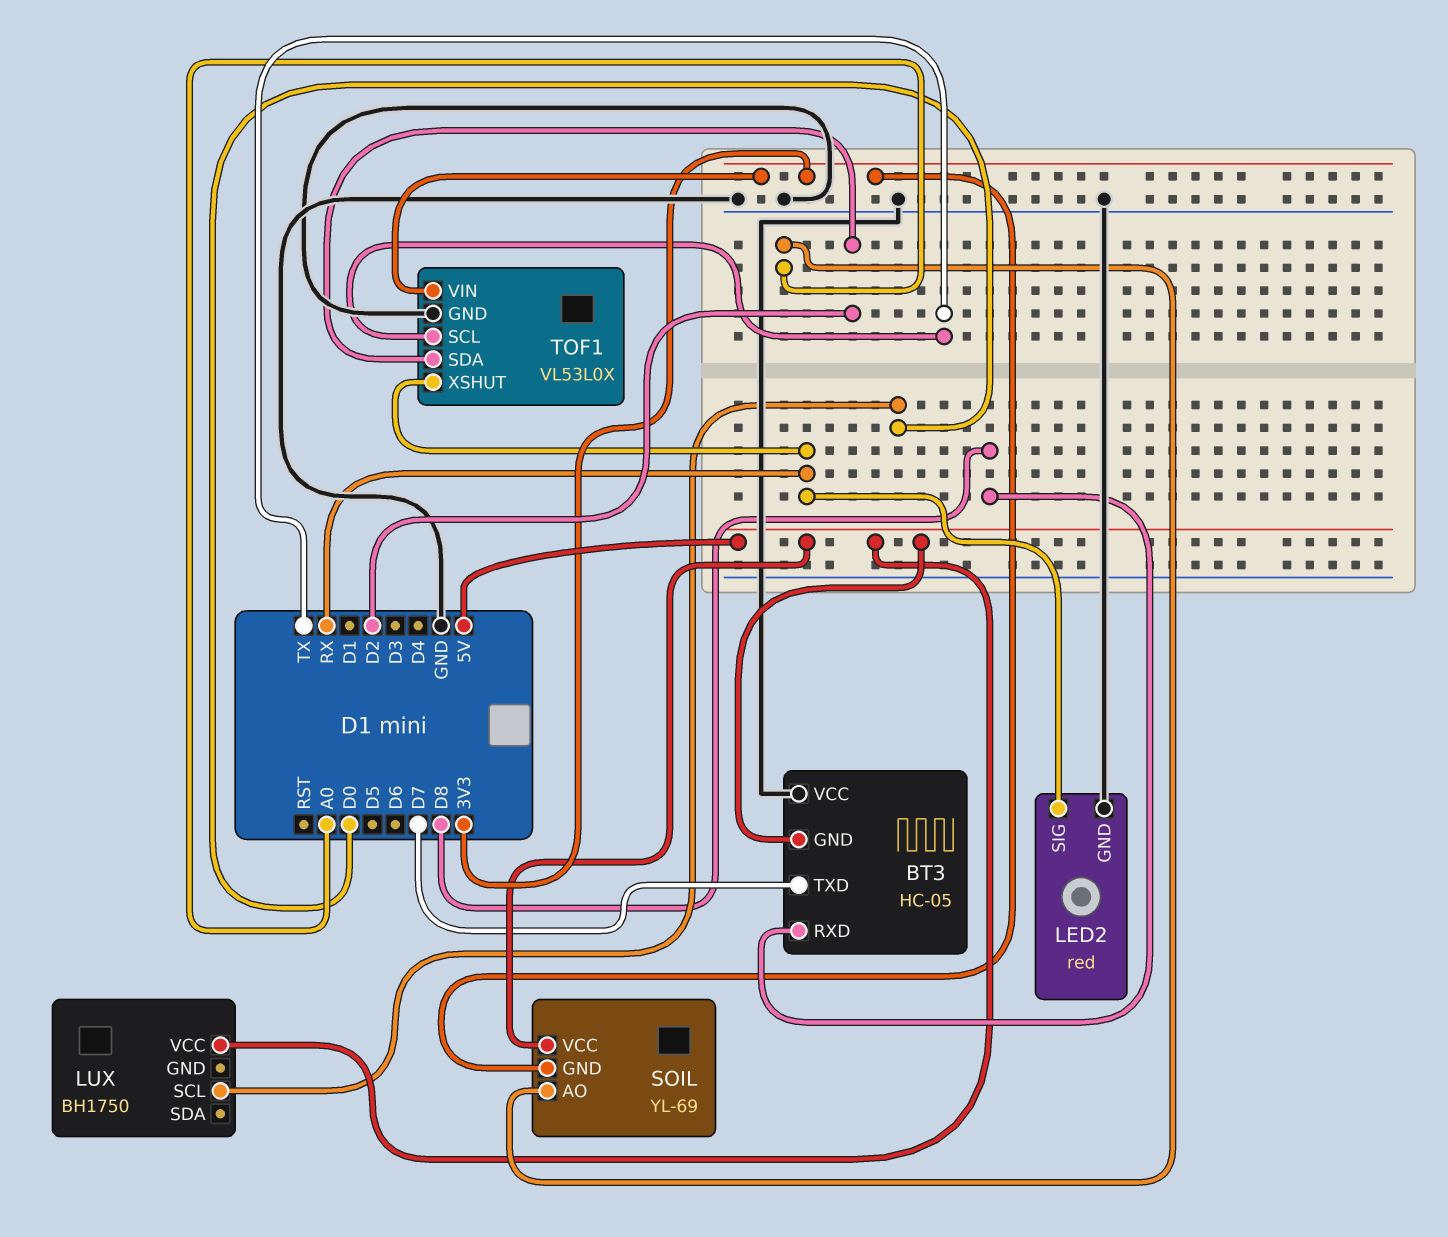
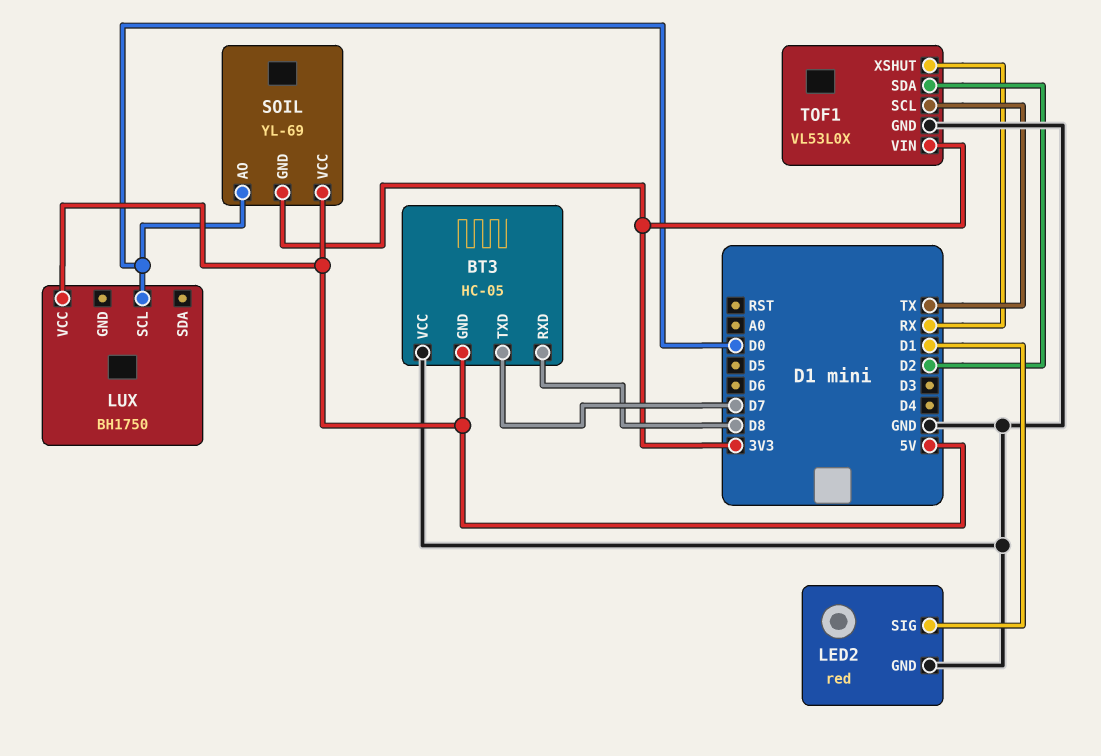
LED2 pin SIG: RX -> D1
SOIL pin AO: A0 -> D0

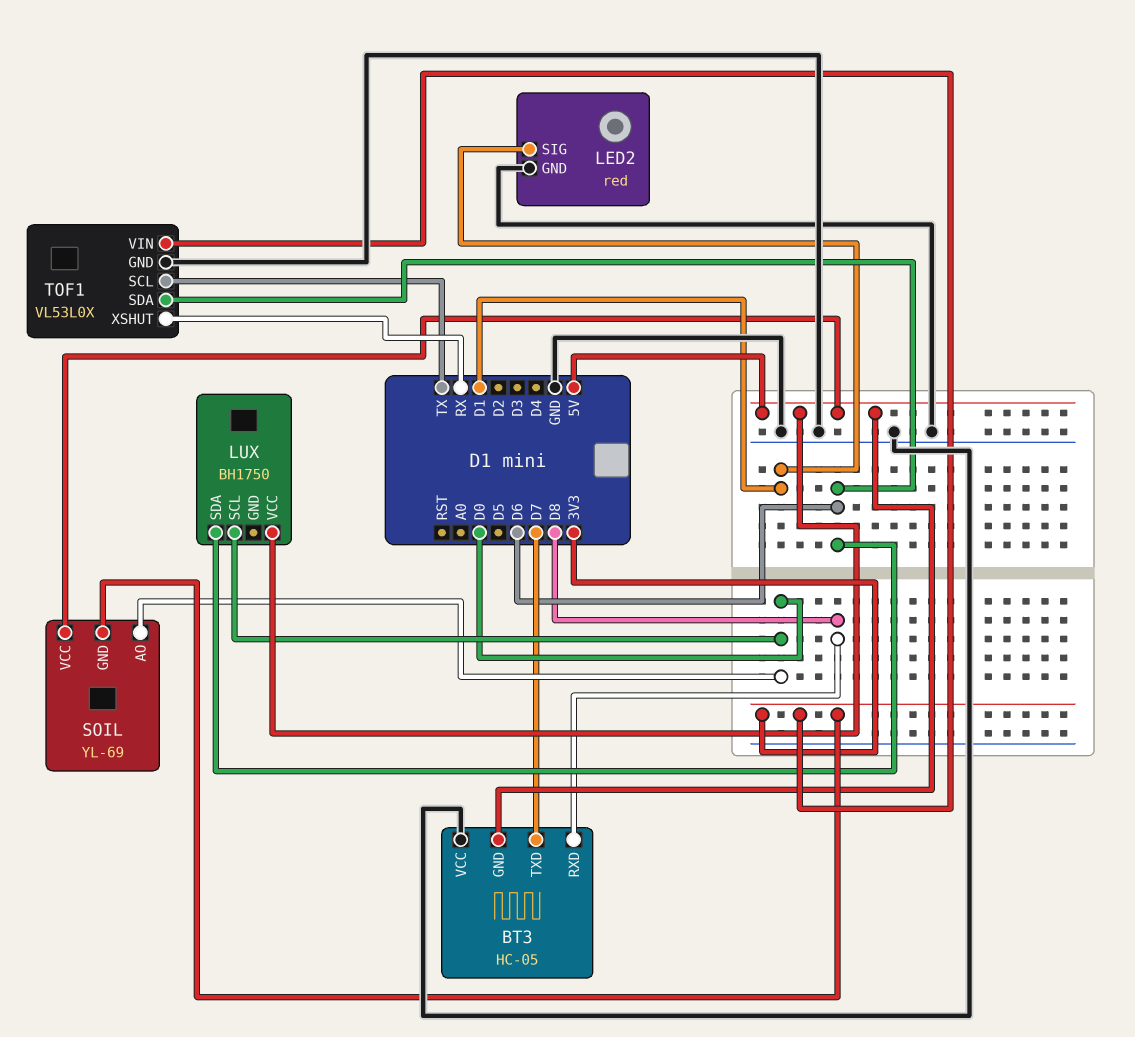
LUX pin SDA: none -> D6
TOF1 pin SDA: D2 -> D6

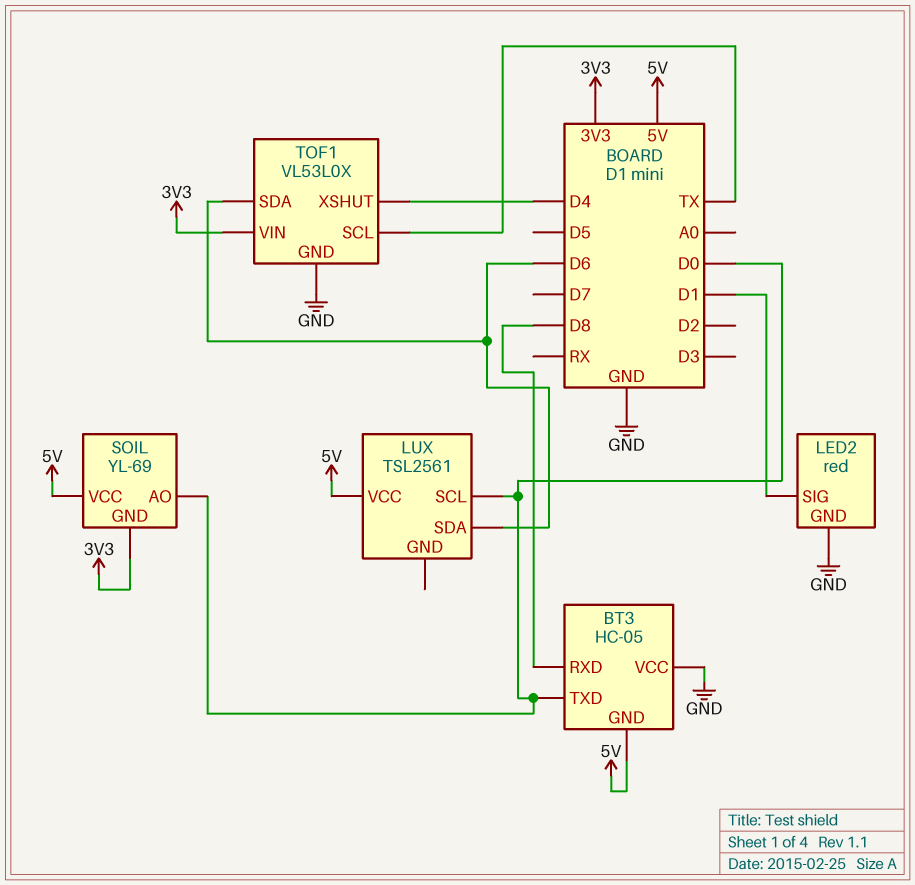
BT3 pin TXD: D7 -> D0
LUX: BH1750 -> TSL2561
TOF1 pin XSHUT: RX -> D4

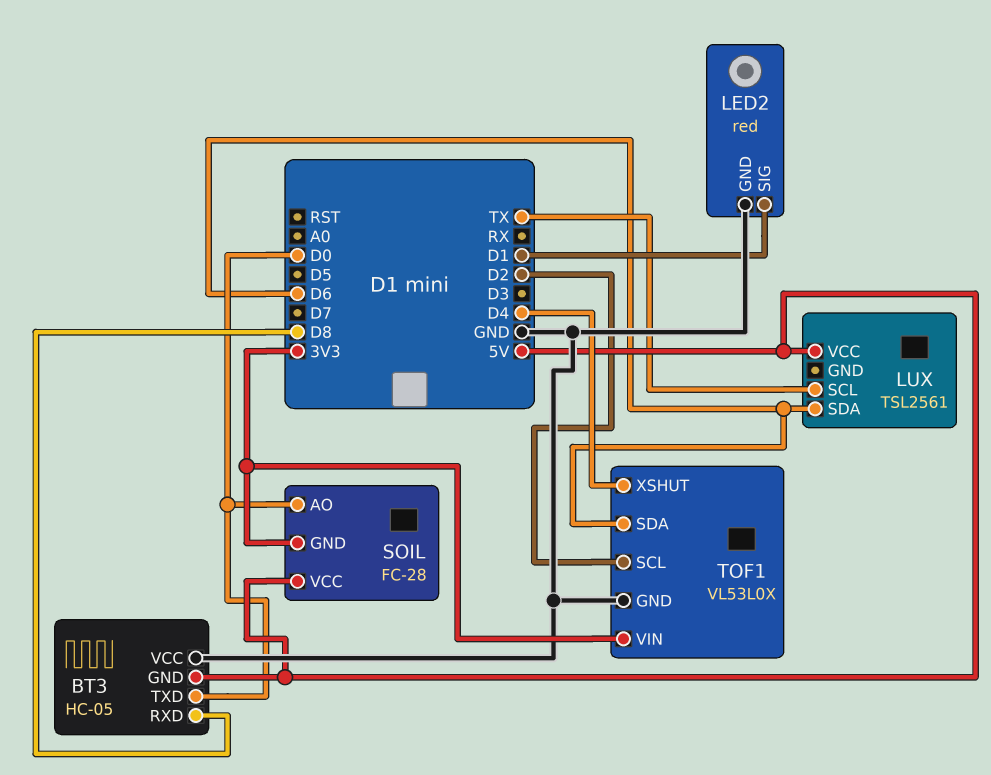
LUX pin SCL: D0 -> TX
SOIL: YL-69 -> FC-28
TOF1 pin SCL: TX -> D2

